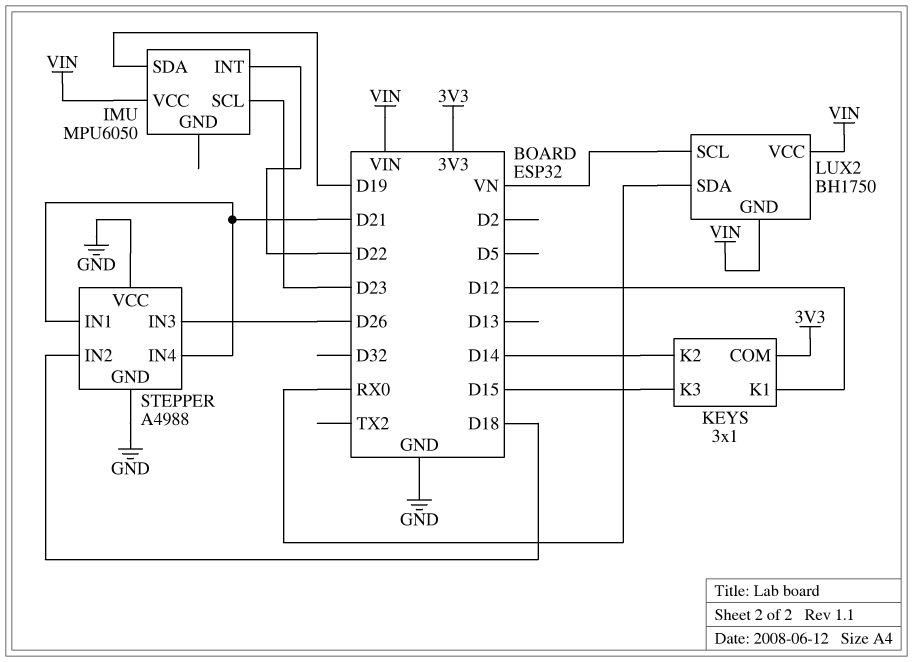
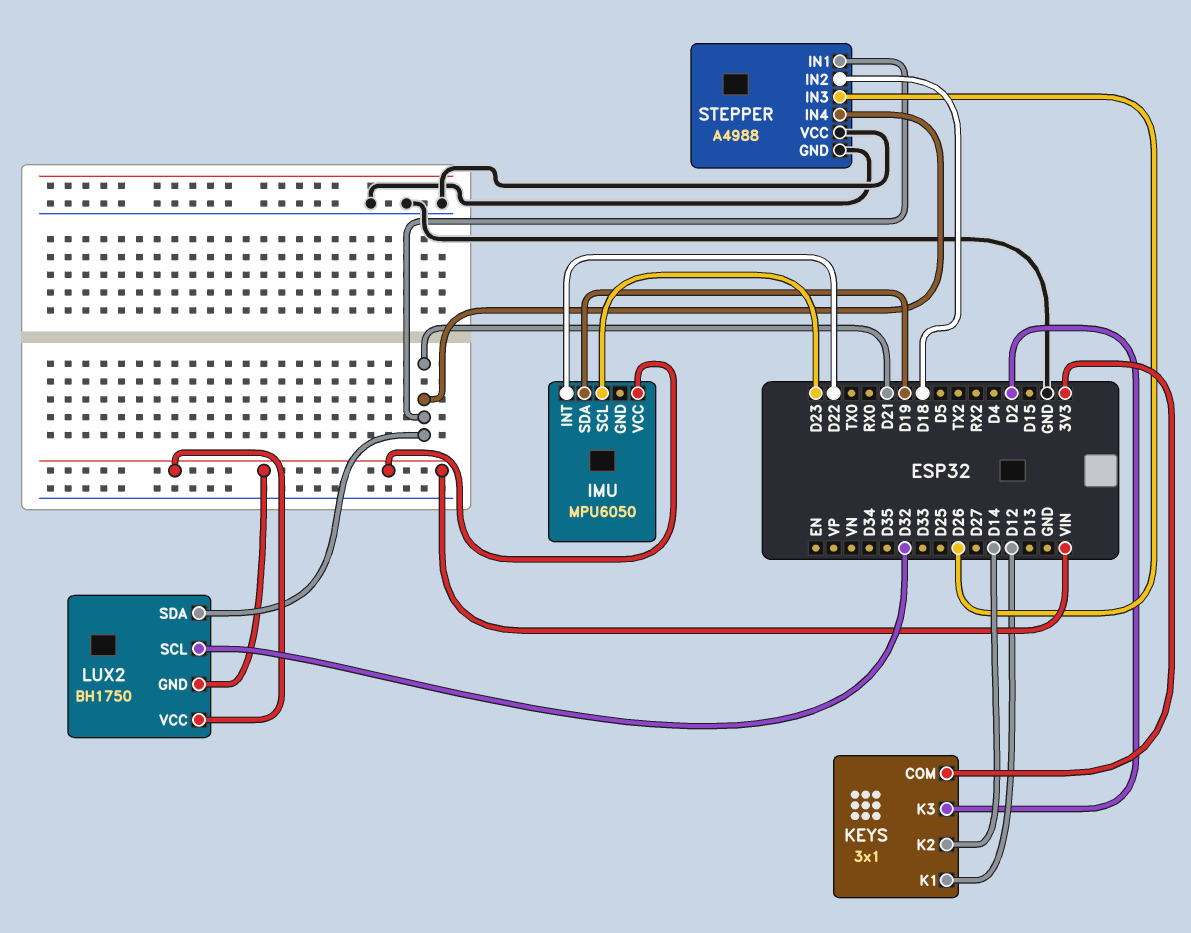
KEYS pin K3: D15 -> D2
LUX2 pin SCL: VN -> D32
LUX2 pin SDA: RX0 -> D21

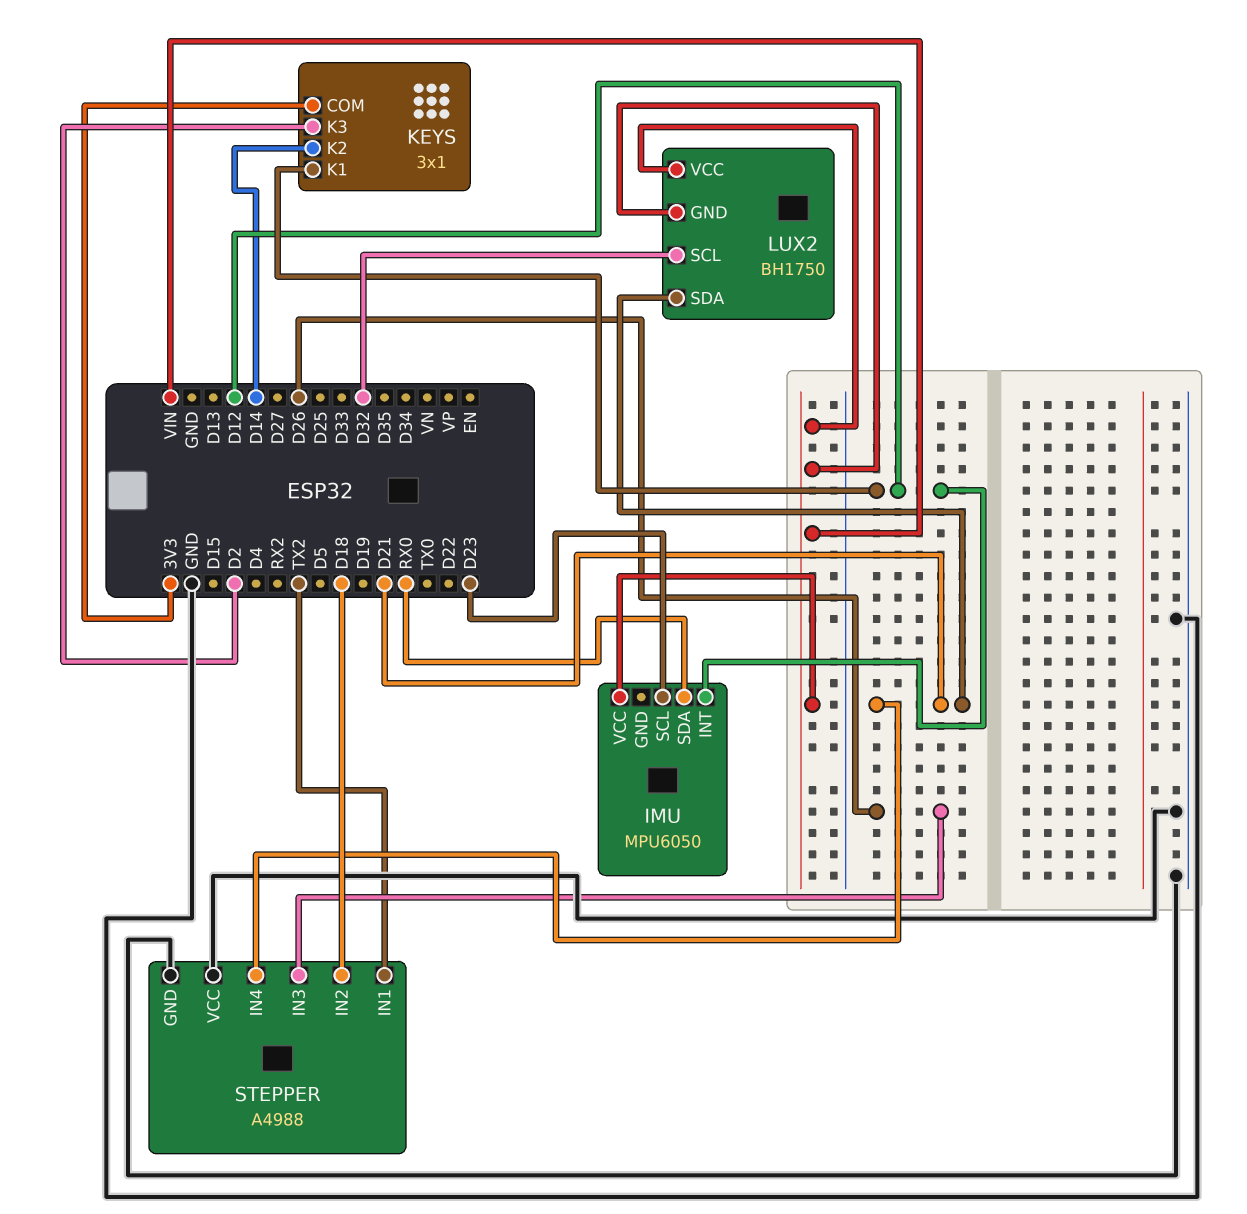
IMU pin INT: D22 -> D12
IMU pin SDA: D19 -> RX0
STEPPER pin IN1: D21 -> TX2

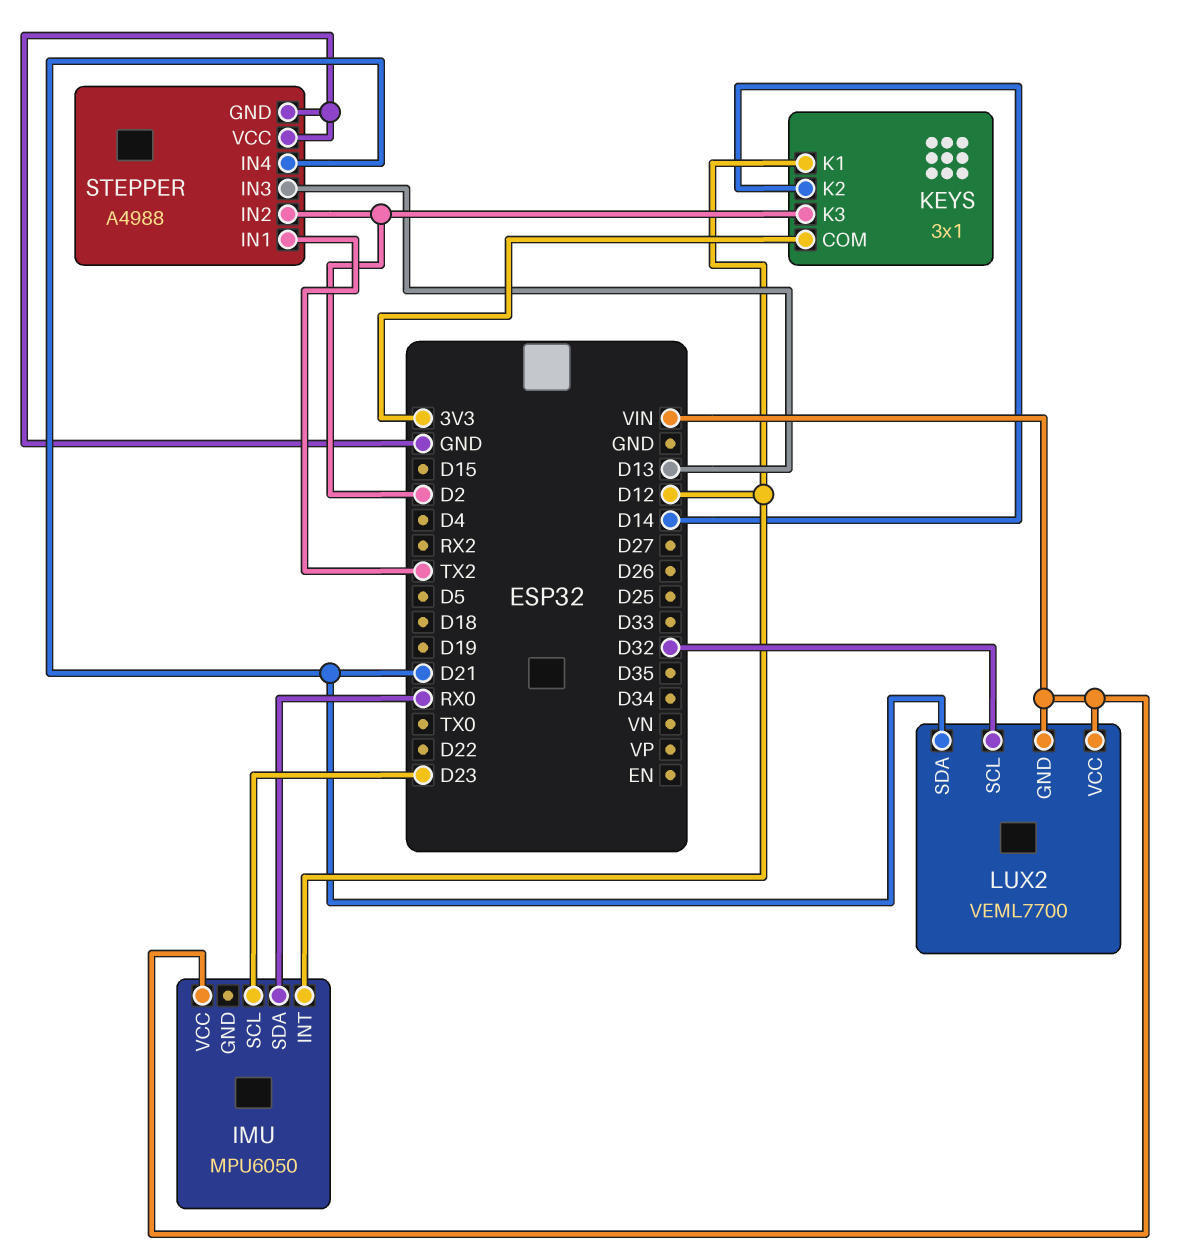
LUX2: BH1750 -> VEML7700
STEPPER pin IN2: D18 -> D2
STEPPER pin IN3: D26 -> D13

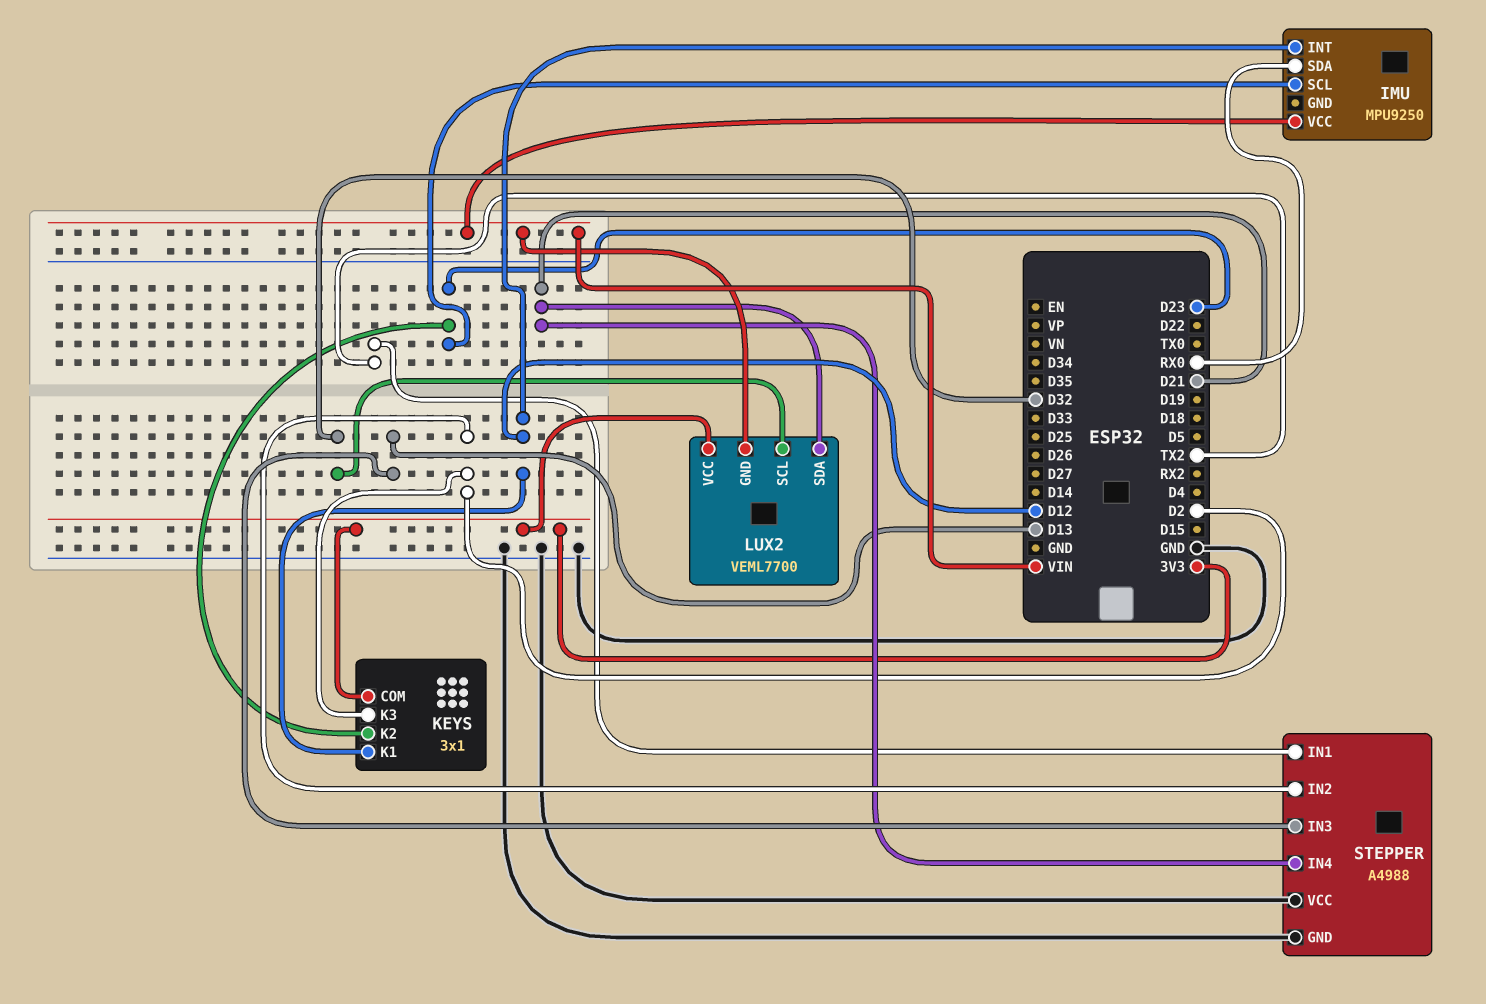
IMU: MPU6050 -> MPU9250
KEYS pin K2: D14 -> D23
LUX2 pin VCC: VIN -> 3V3

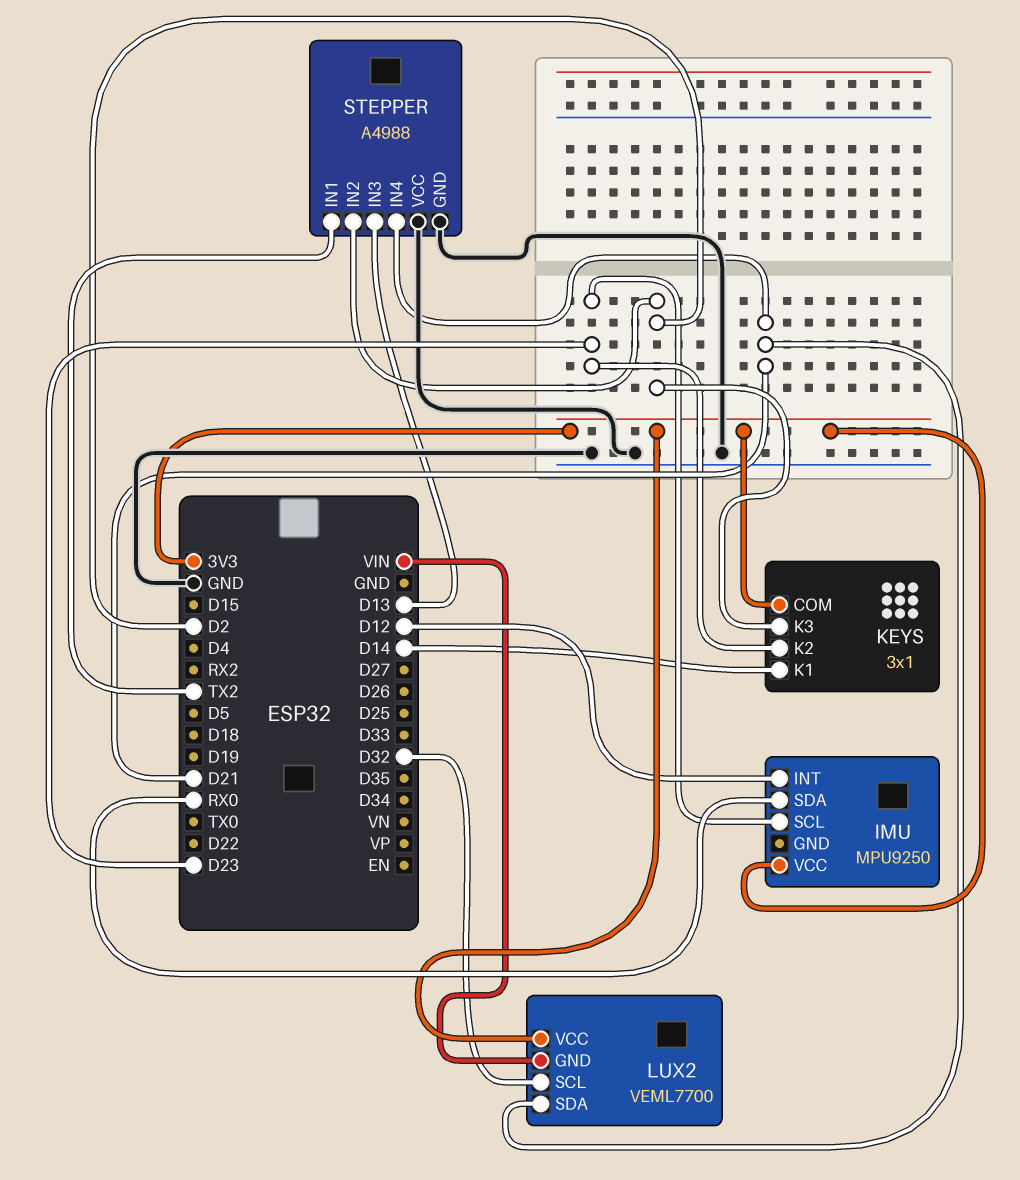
IMU pin VCC: VIN -> 3V3
KEYS pin K1: D12 -> D14

